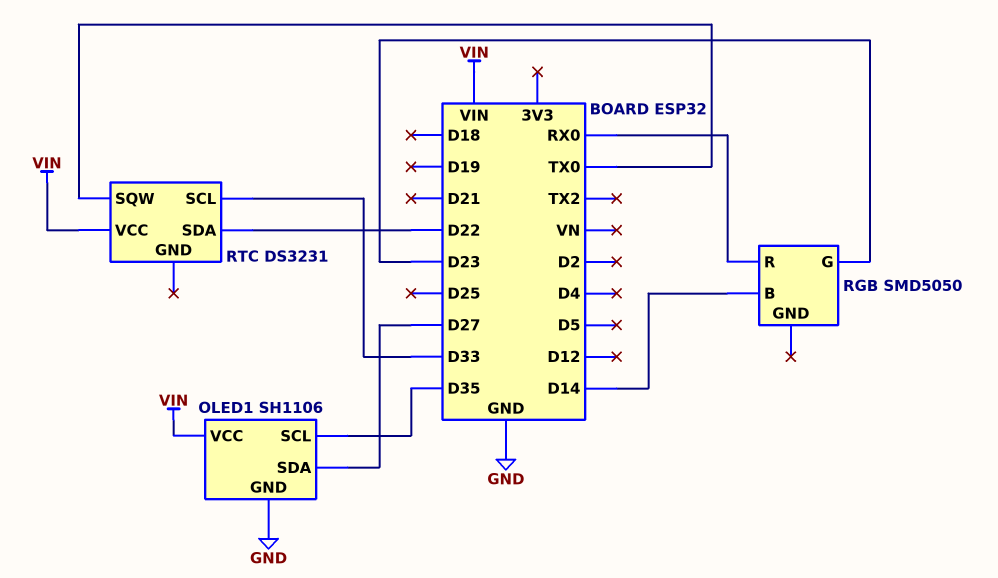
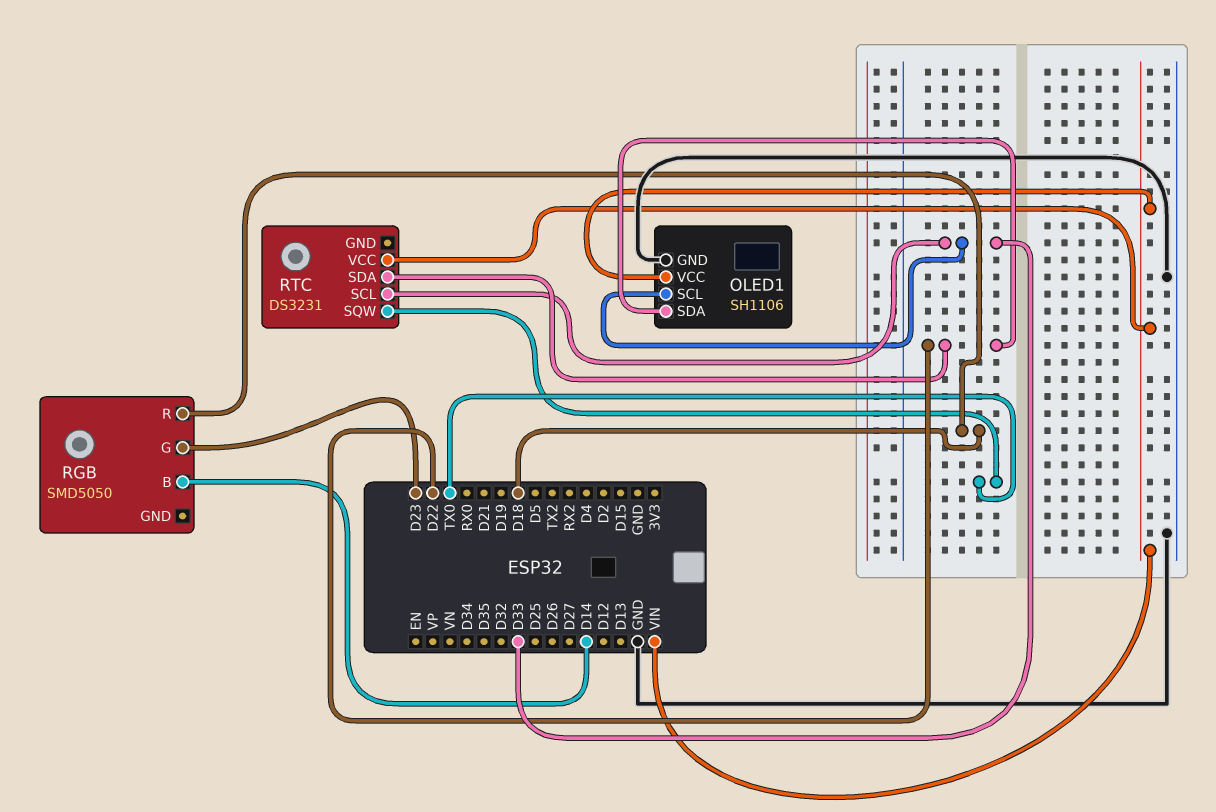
OLED1 pin SCL: D35 -> D33
OLED1 pin SDA: D27 -> D22
RGB pin R: RX0 -> D18

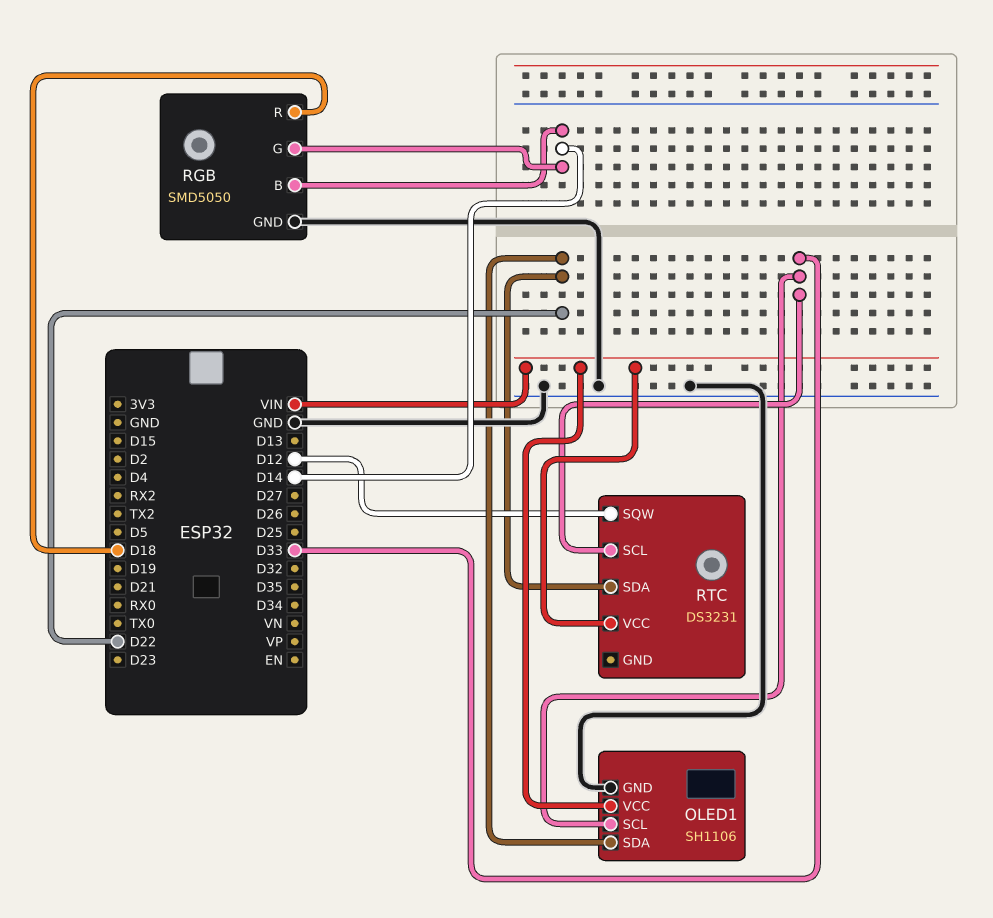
RGB pin G: D23 -> D14
RGB pin GND: none -> GND
RTC pin SQW: TX0 -> D12

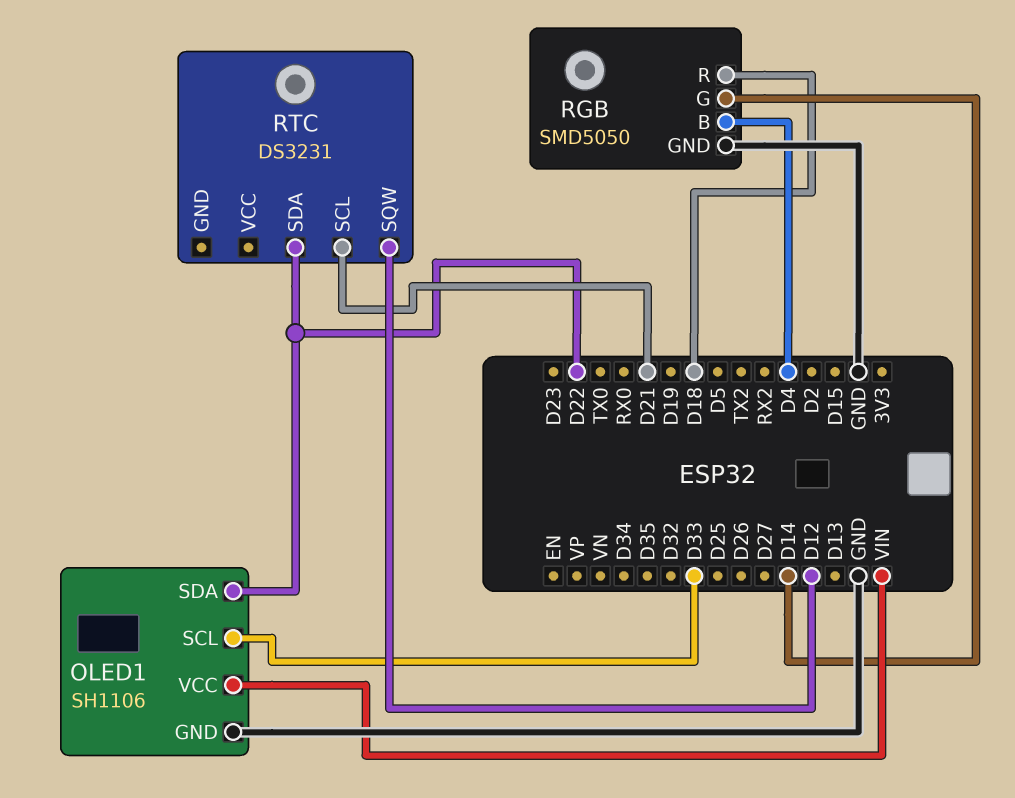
RGB pin B: D14 -> D4
RTC pin SCL: D33 -> D21
RTC pin VCC: VIN -> none

